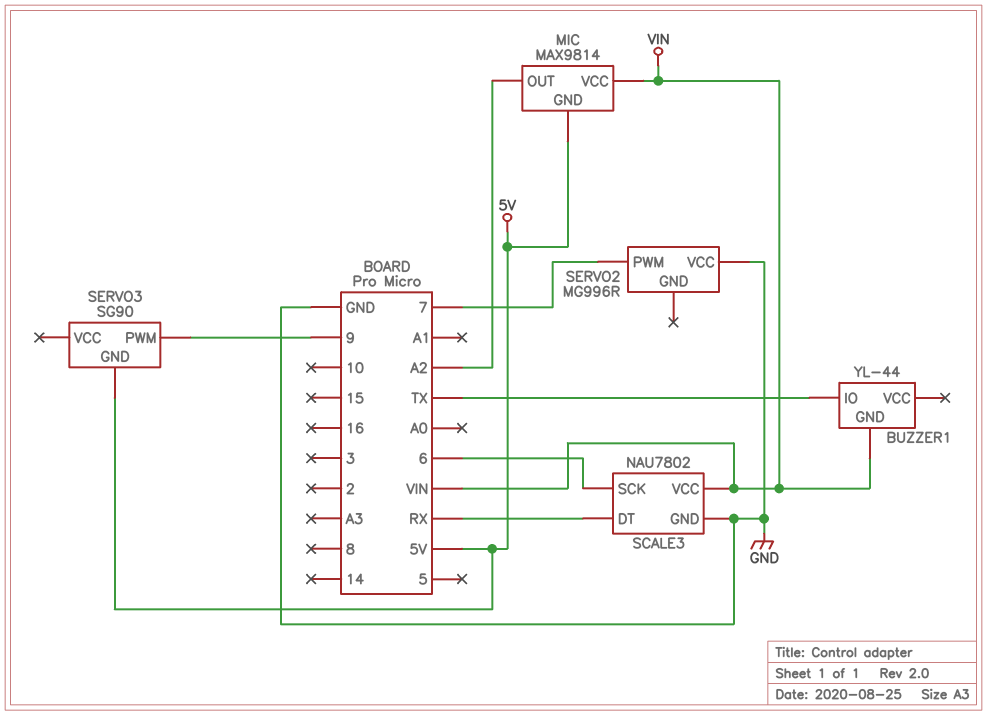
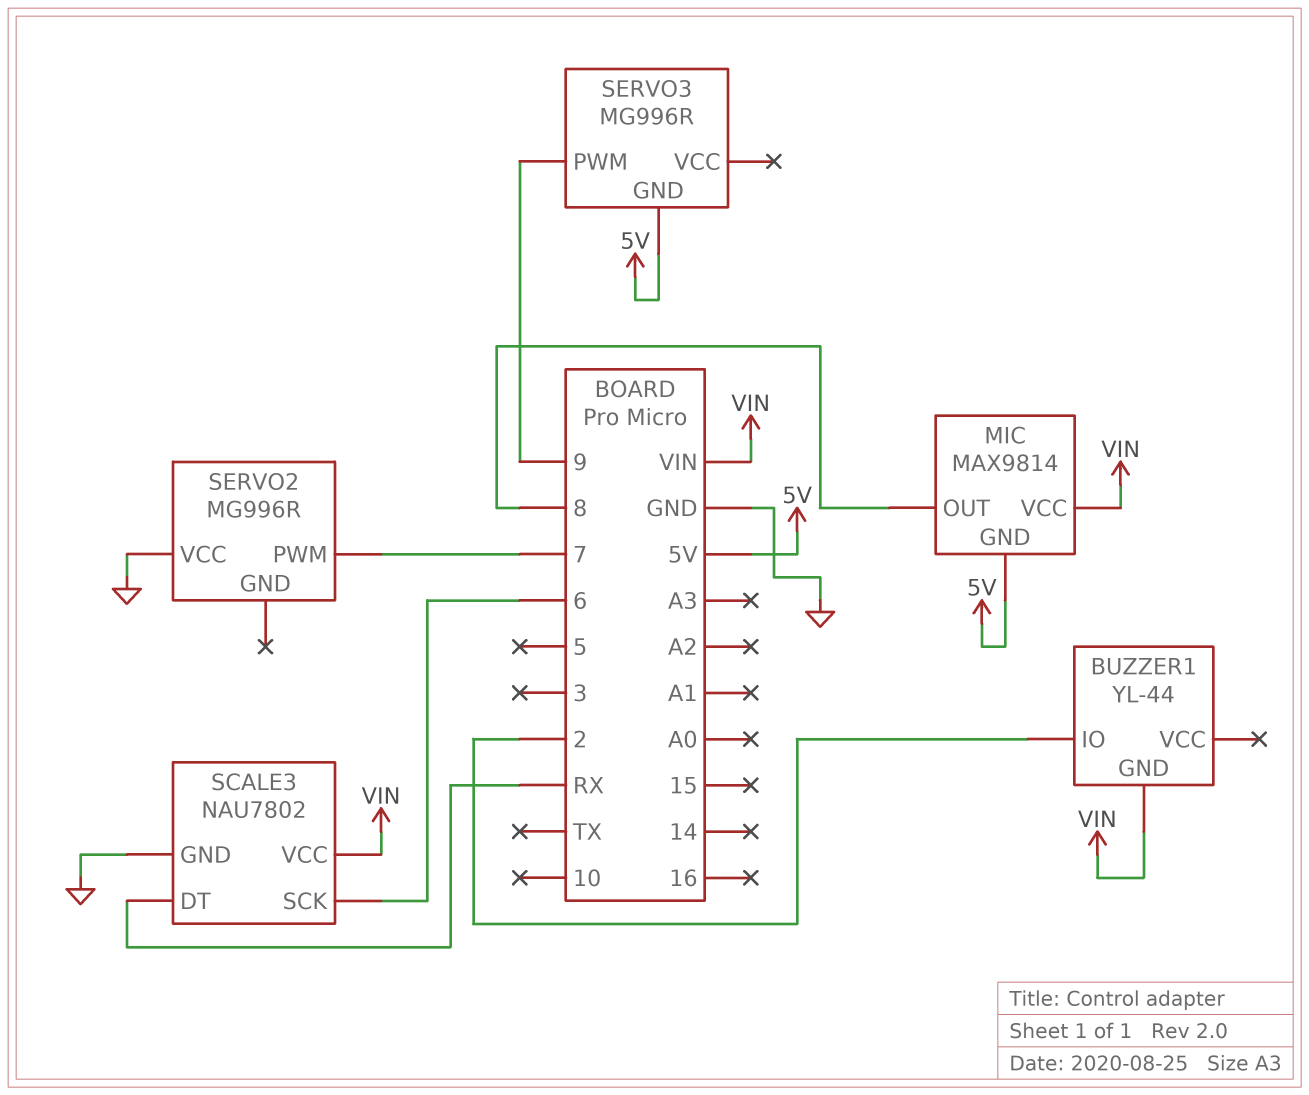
BUZZER1 pin IO: TX -> 2
MIC pin OUT: A2 -> 8
SERVO3: SG90 -> MG996R

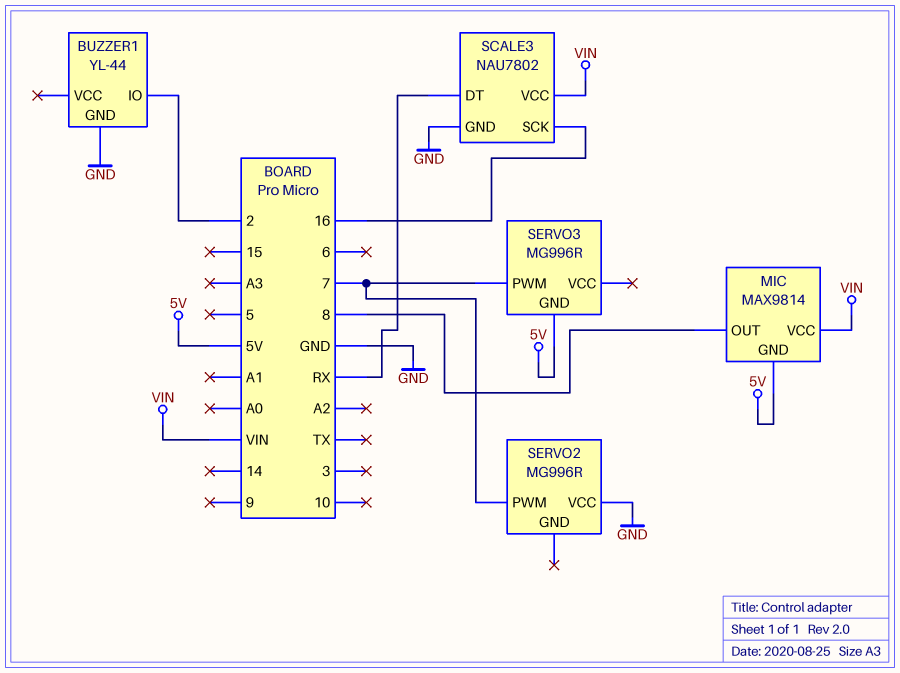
BUZZER1 pin GND: VIN -> GND
SCALE3 pin SCK: 6 -> 16
SERVO3 pin PWM: 9 -> 7

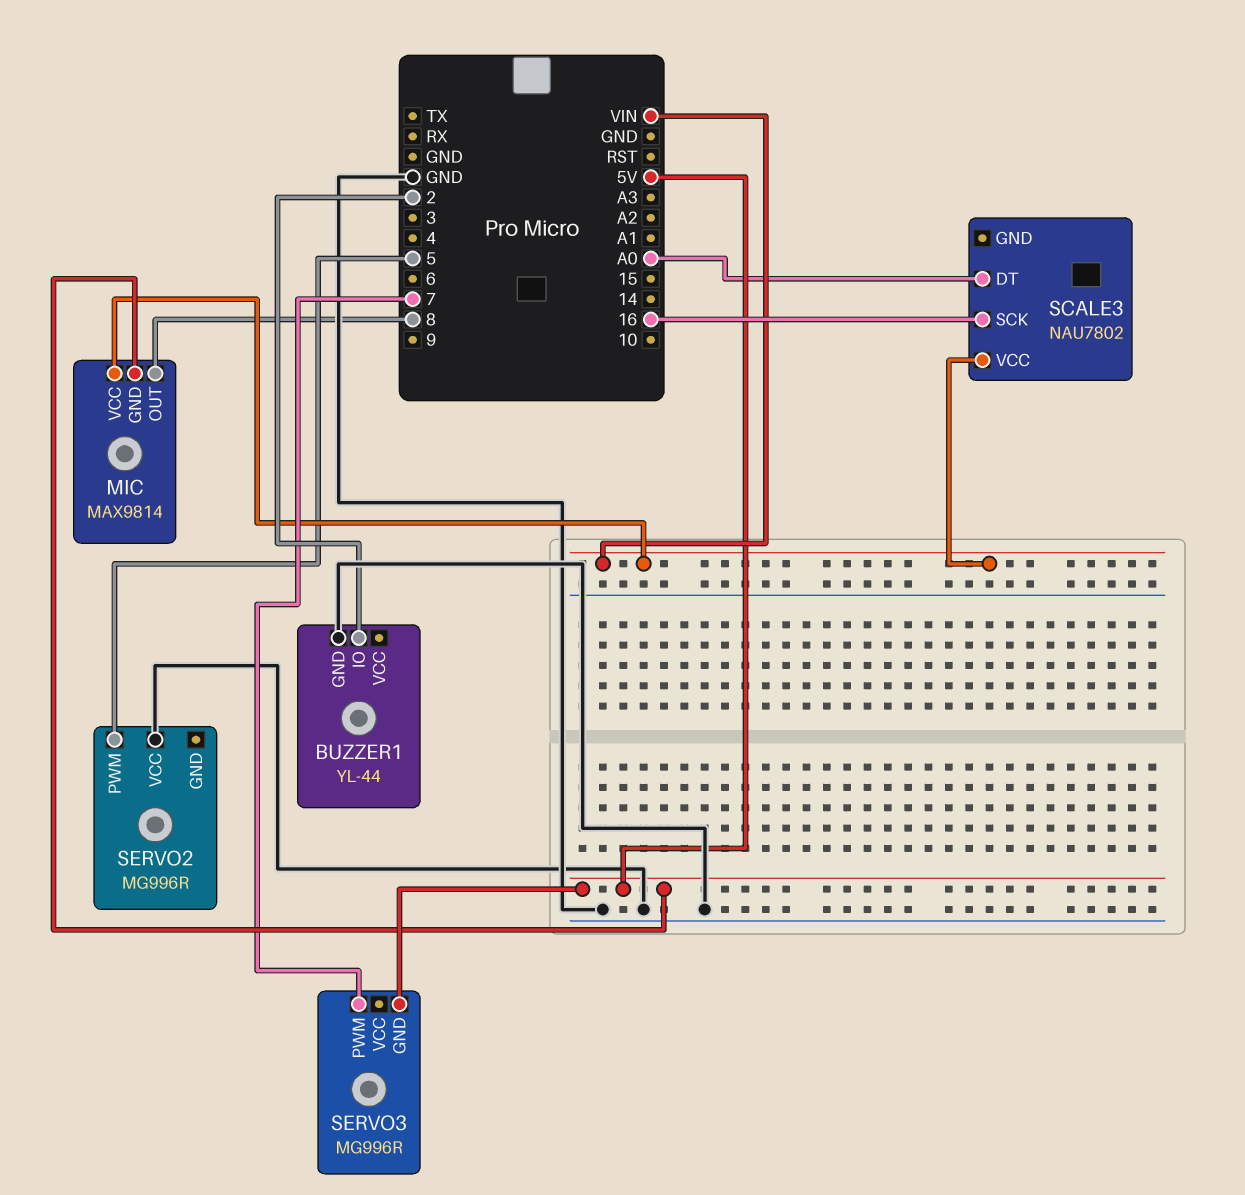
SCALE3 pin DT: RX -> A0
SCALE3 pin GND: GND -> none
SERVO2 pin PWM: 7 -> 5

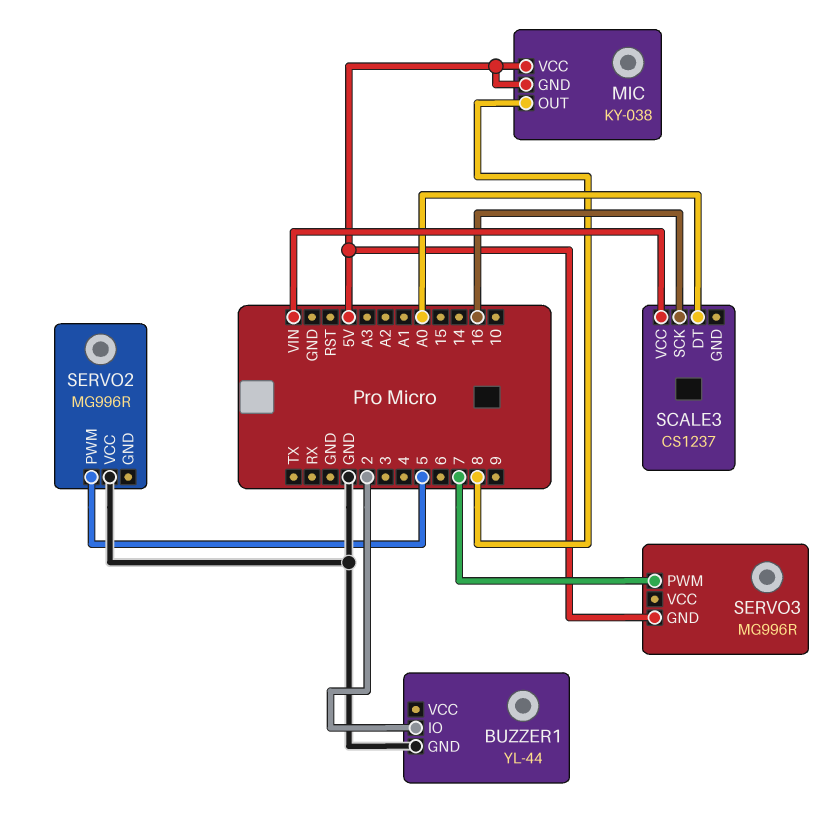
MIC: MAX9814 -> KY-038
MIC pin VCC: VIN -> 5V
SCALE3: NAU7802 -> CS1237

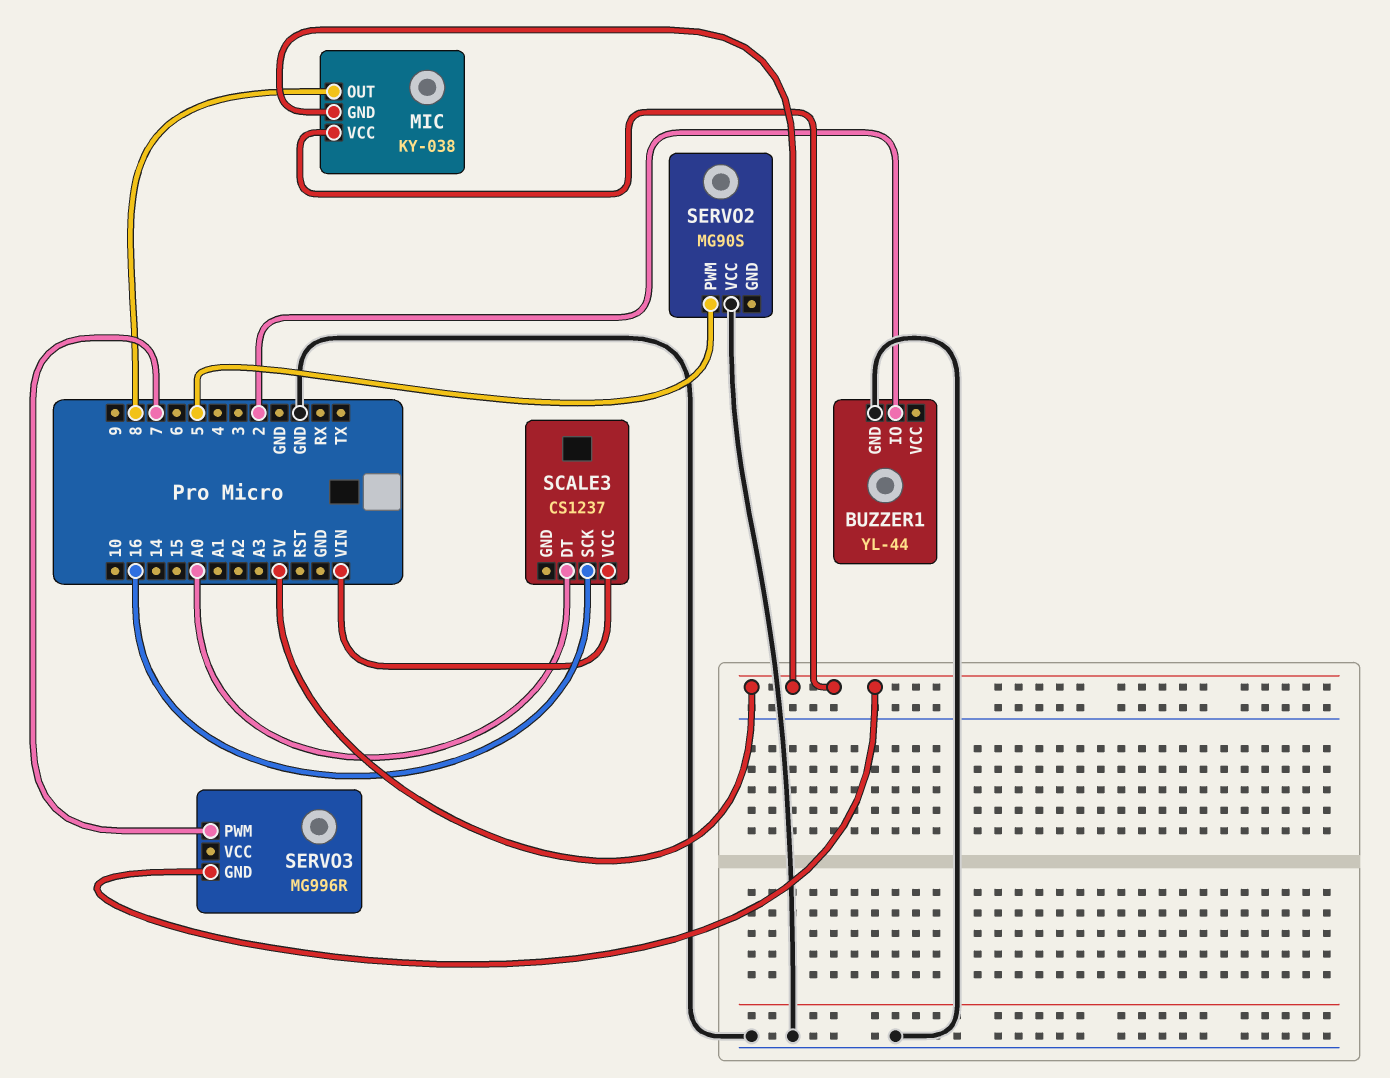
SERVO2: MG996R -> MG90S

